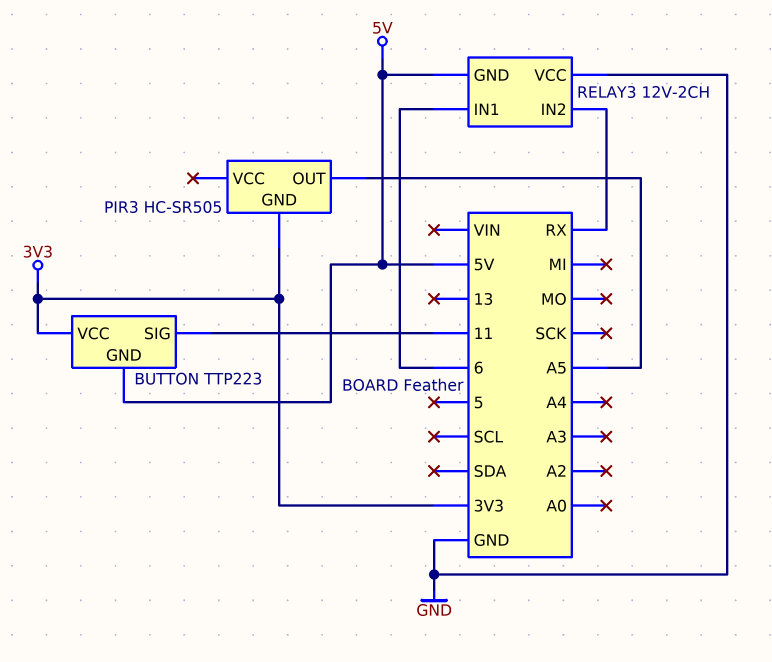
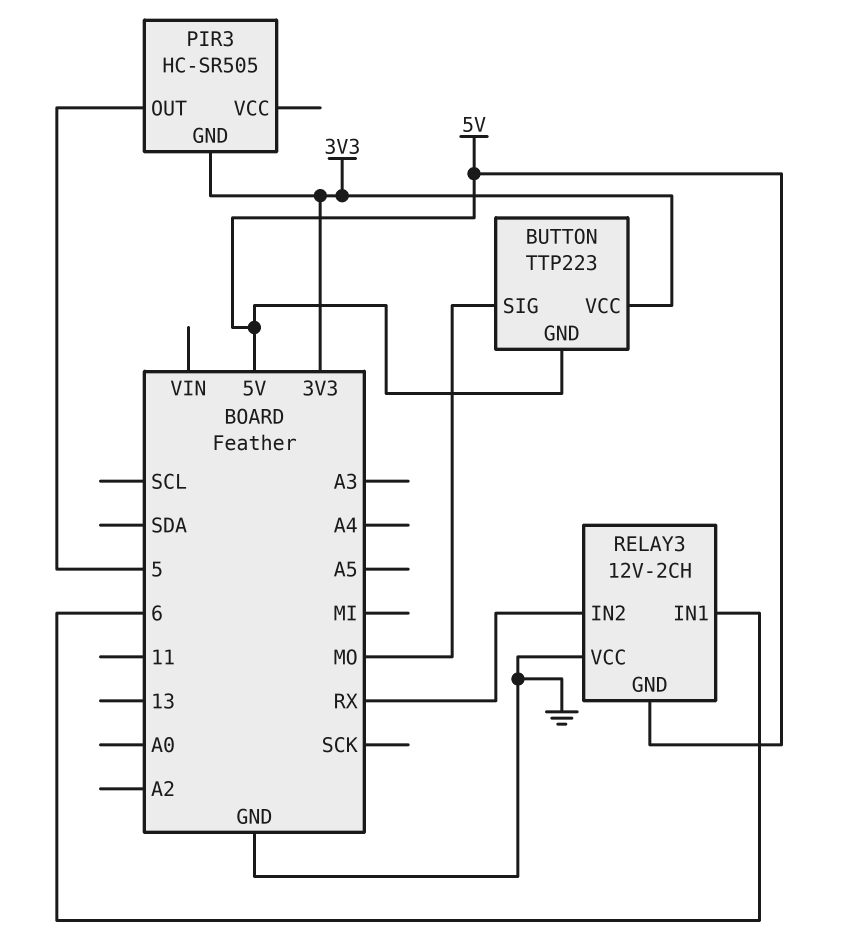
BUTTON pin SIG: 11 -> MO
PIR3 pin OUT: A5 -> 5

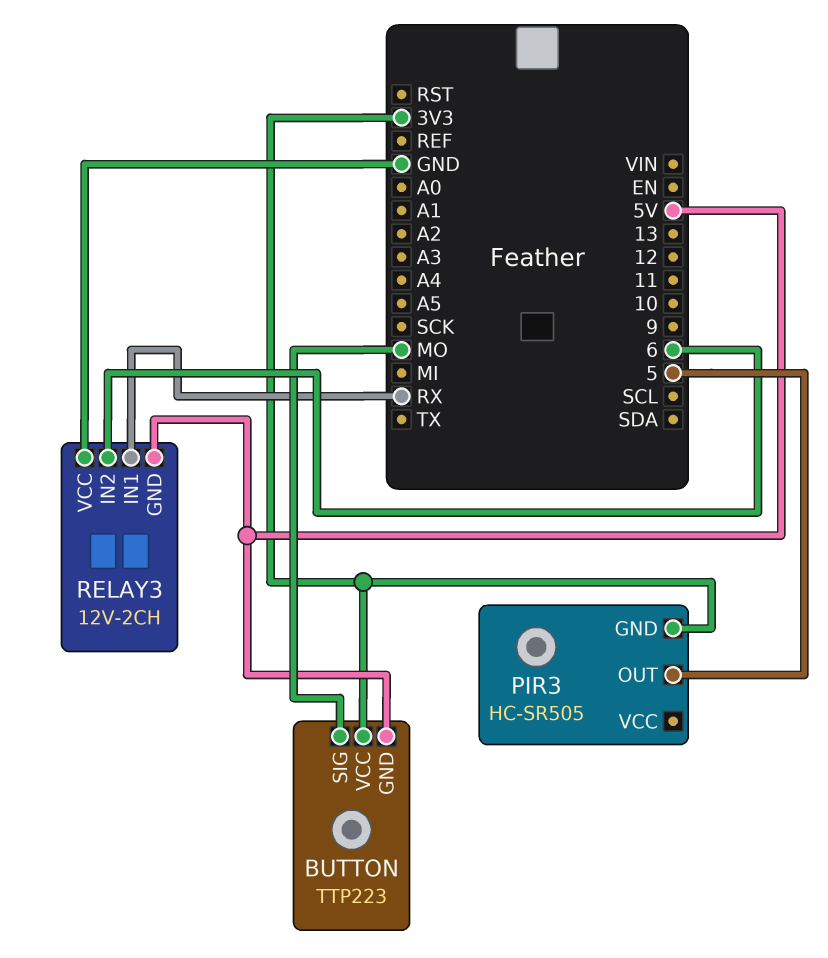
RELAY3 pin IN1: 6 -> RX
RELAY3 pin IN2: RX -> 6

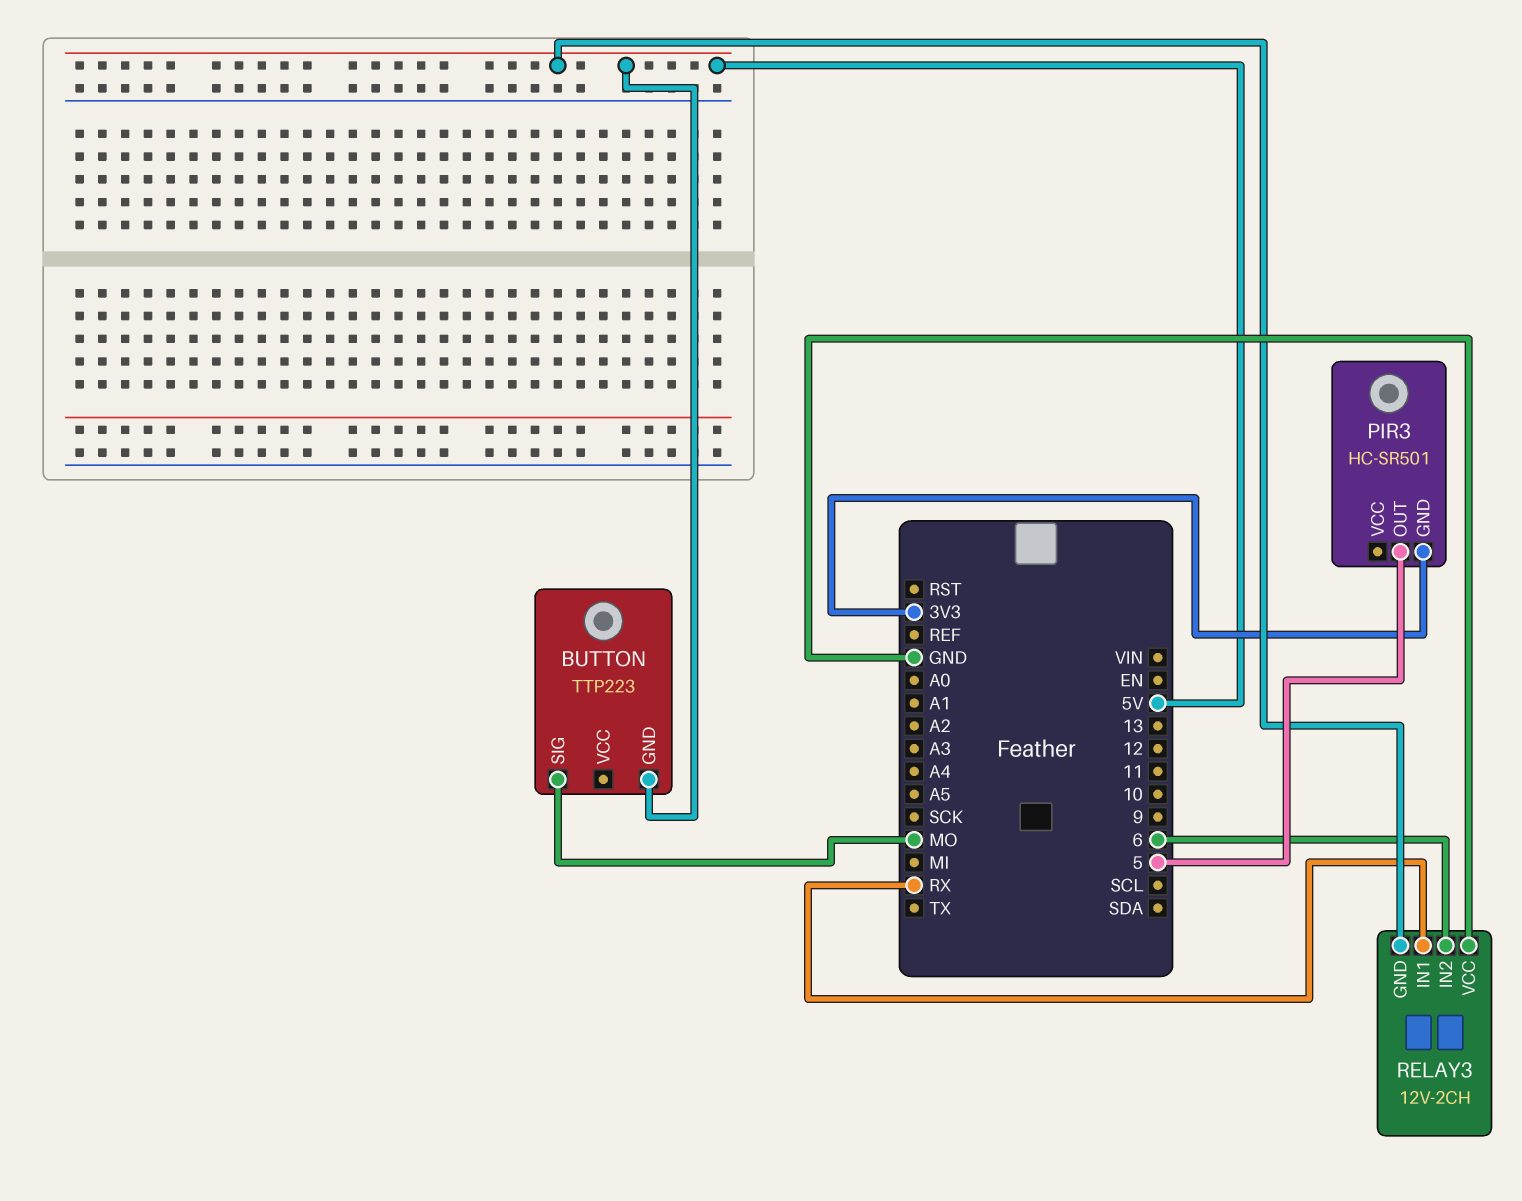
BUTTON pin VCC: 3V3 -> none
PIR3: HC-SR505 -> HC-SR501

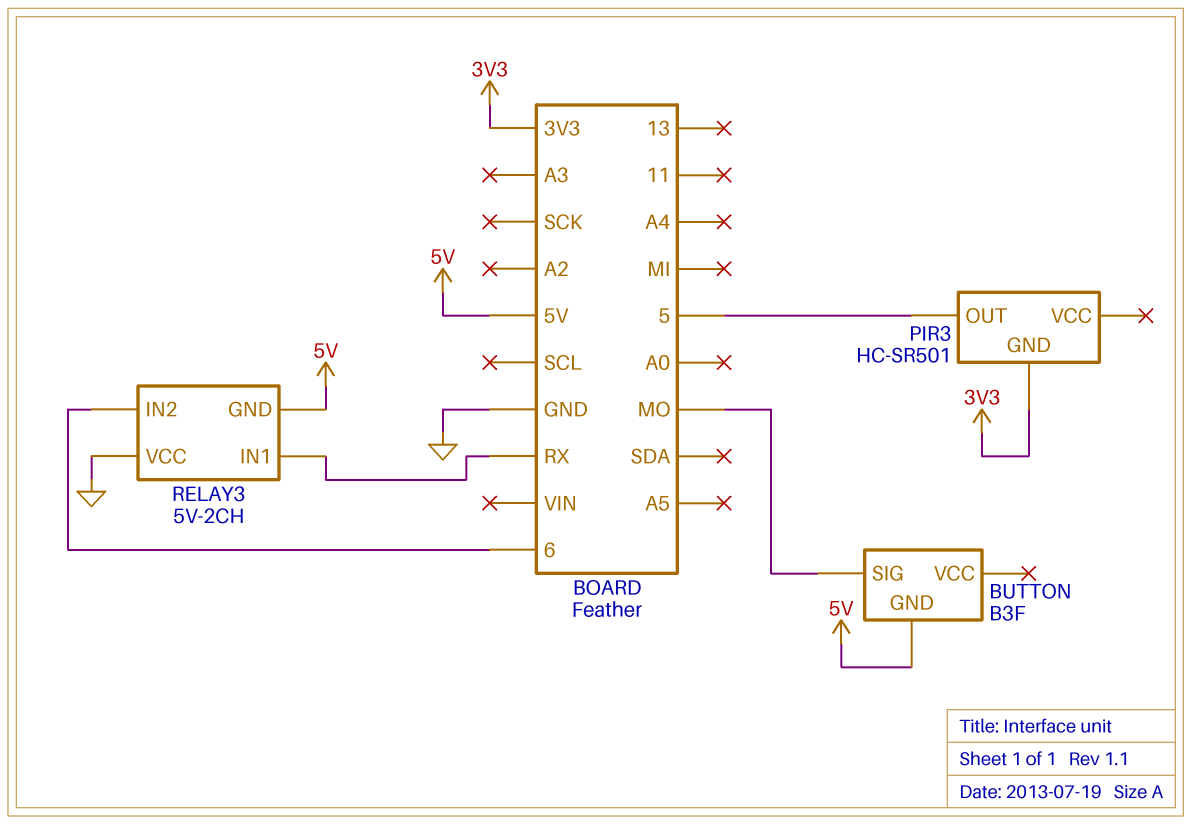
BUTTON: TTP223 -> B3F
RELAY3: 12V-2CH -> 5V-2CH

